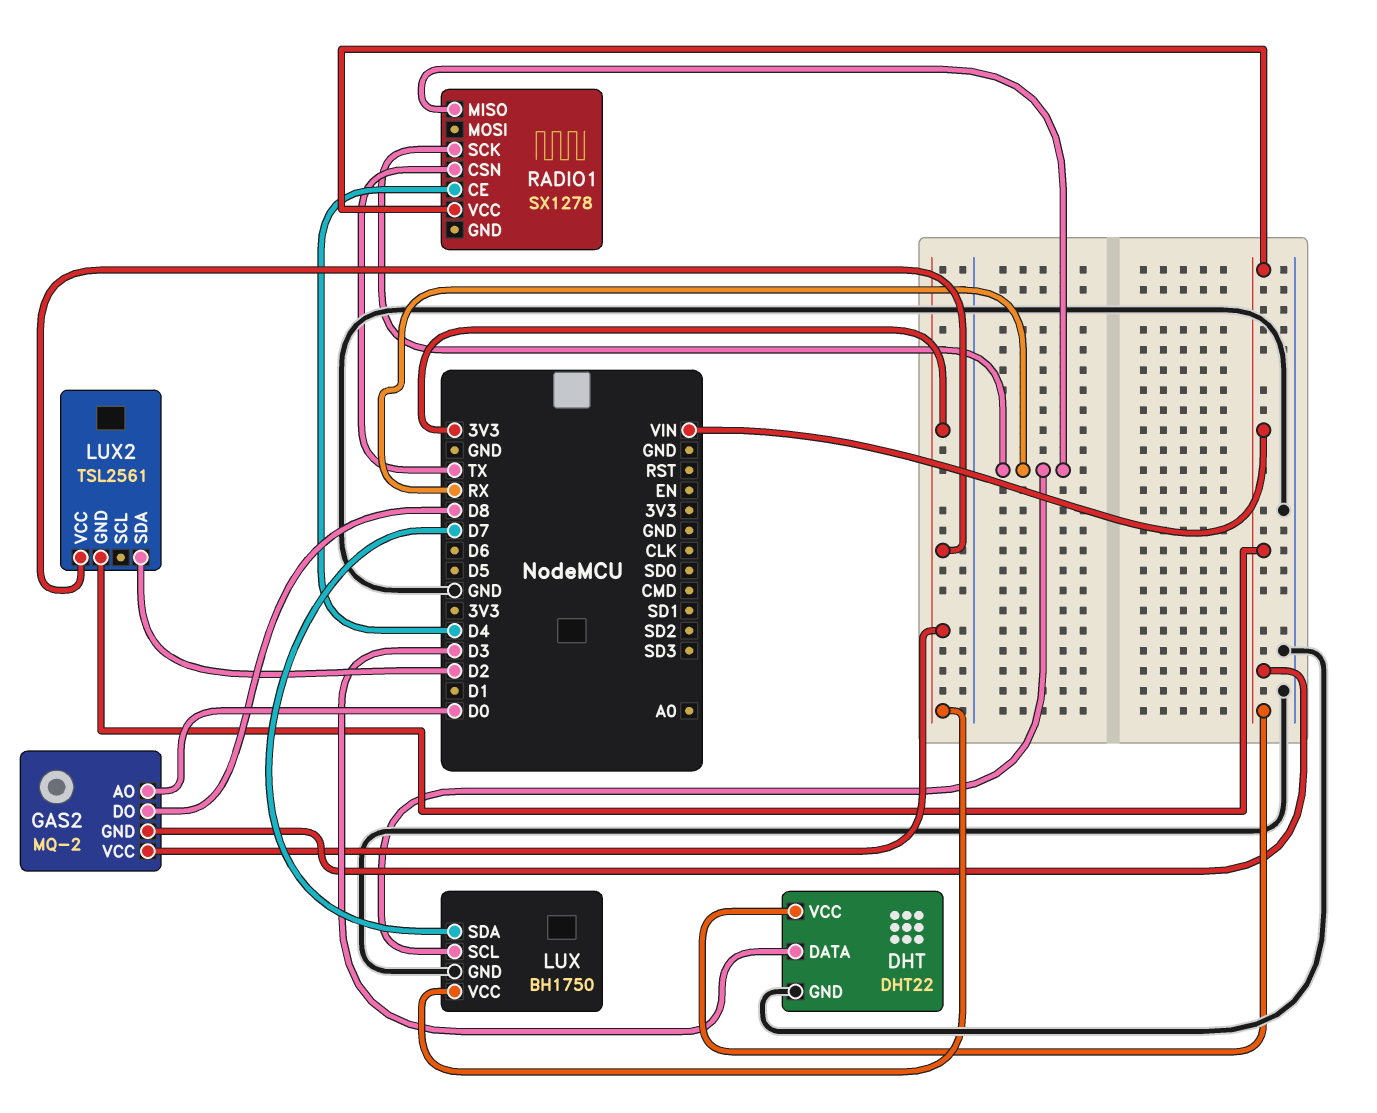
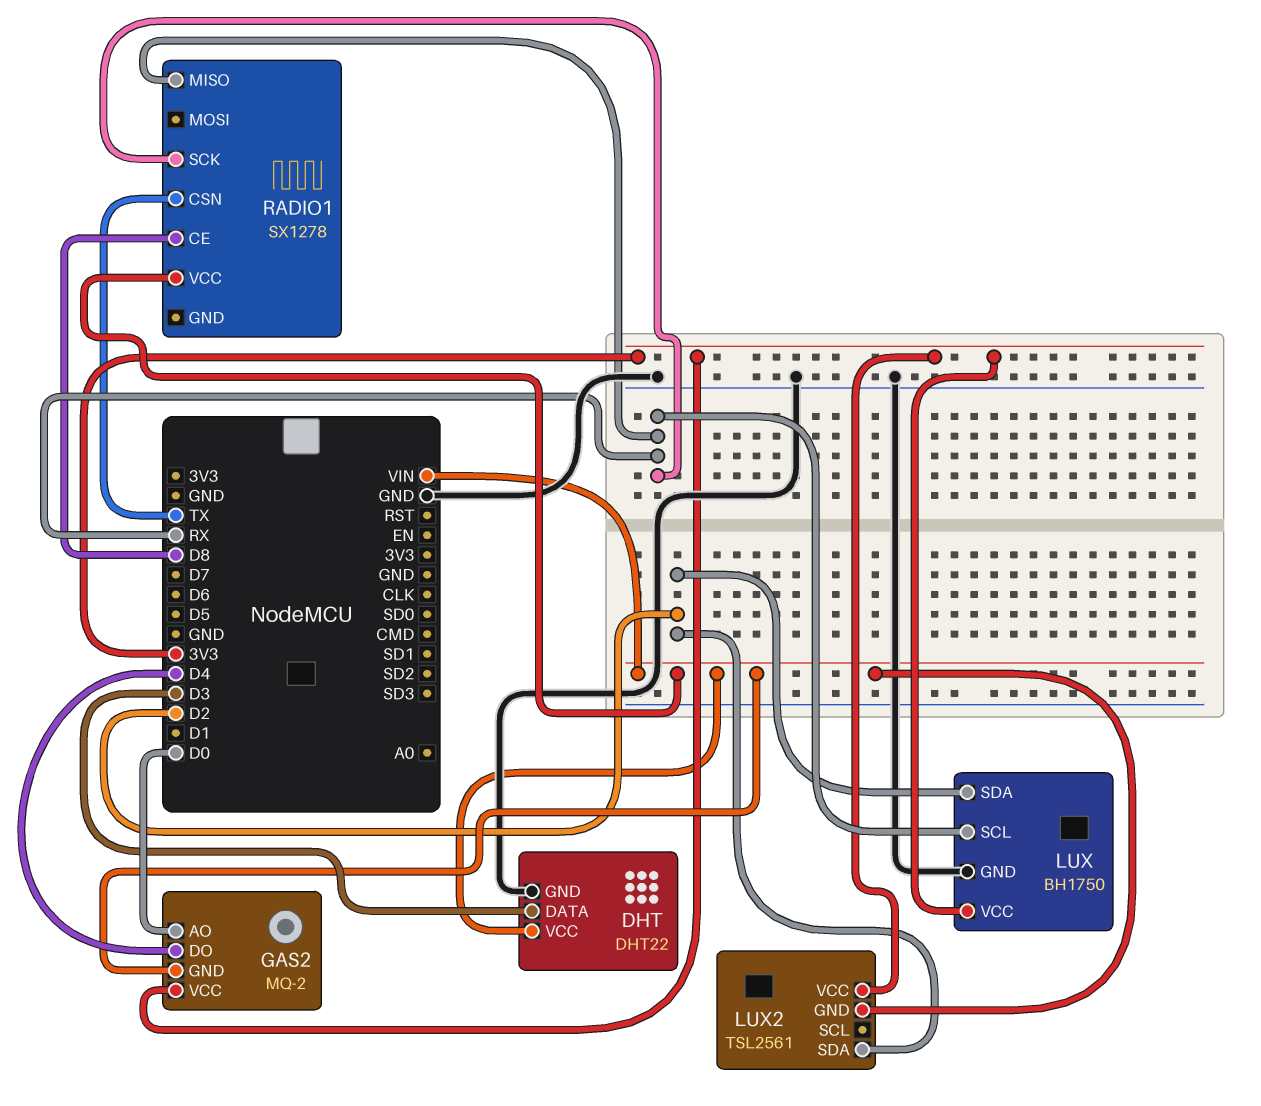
GAS2 pin DO: D8 -> D4
LUX pin SDA: D7 -> D2
RADIO1 pin CE: D4 -> D8

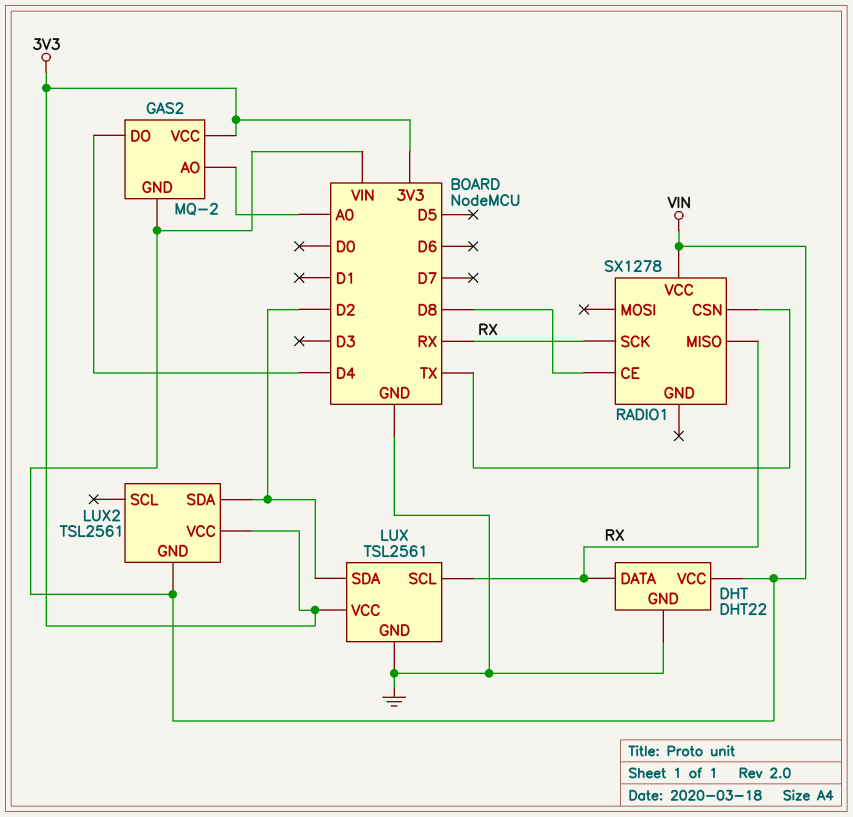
DHT pin DATA: D3 -> RX
GAS2 pin AO: D0 -> A0
LUX: BH1750 -> TSL2561

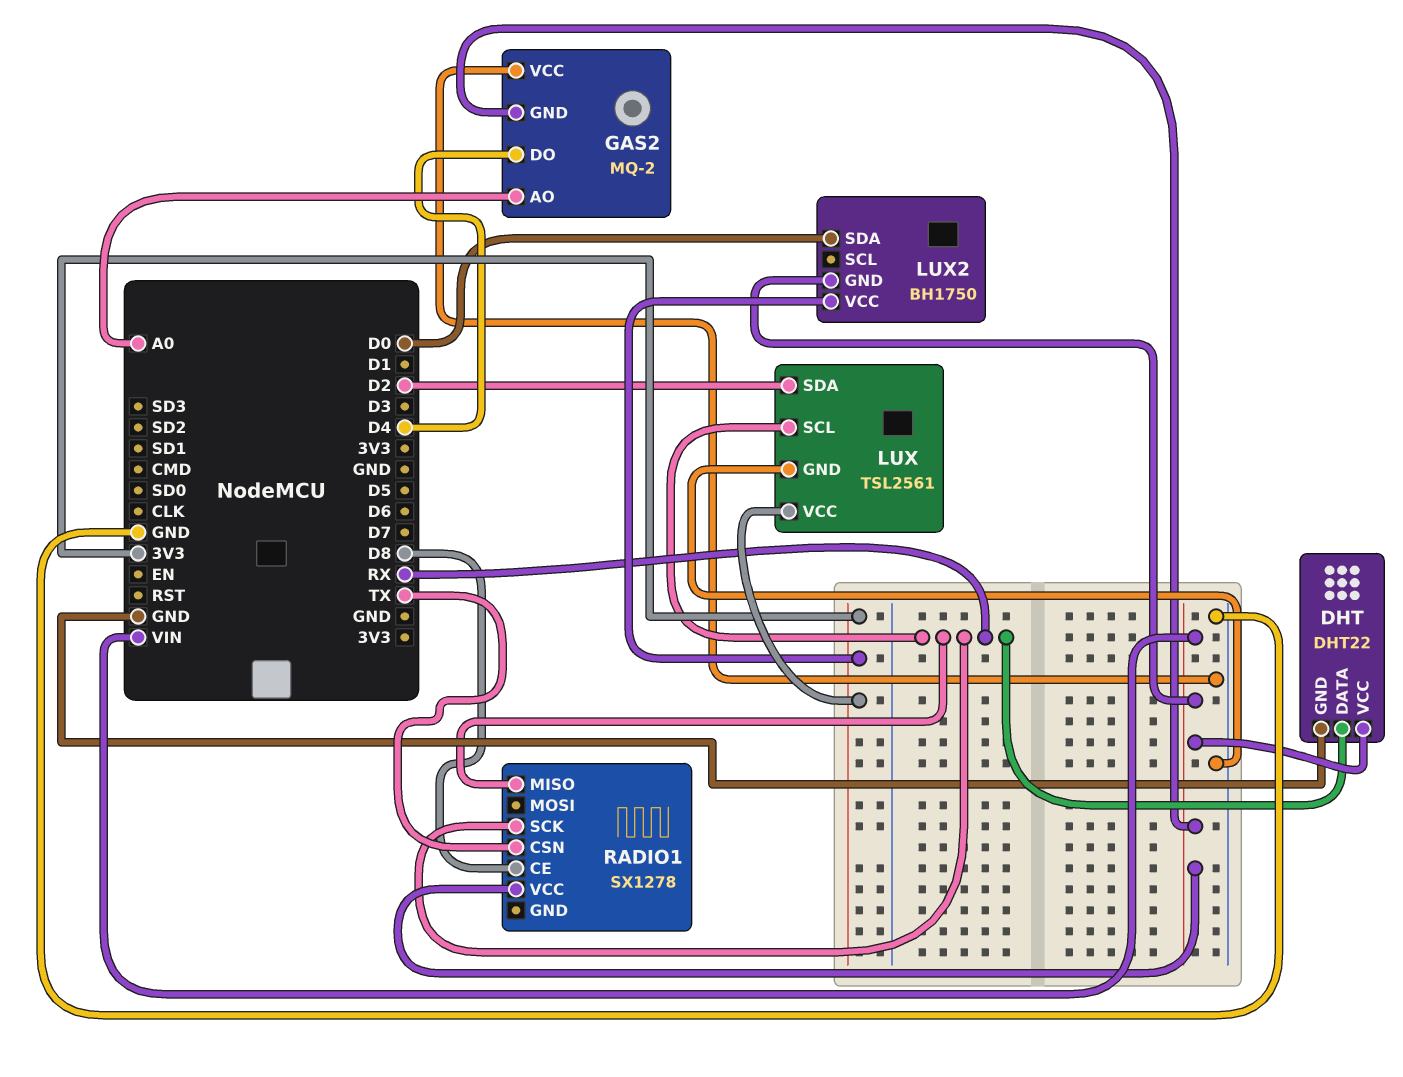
GAS2 pin VCC: 3V3 -> GND
LUX2: TSL2561 -> BH1750
LUX2 pin SDA: D2 -> D0

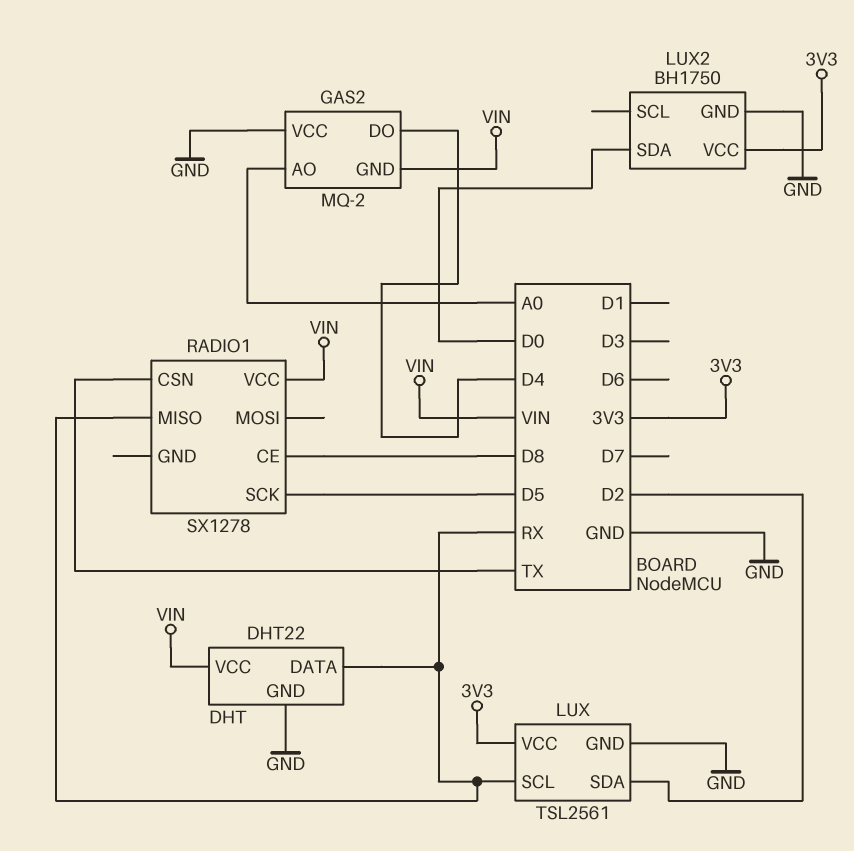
LUX2 pin GND: VIN -> GND
RADIO1 pin SCK: RX -> D5

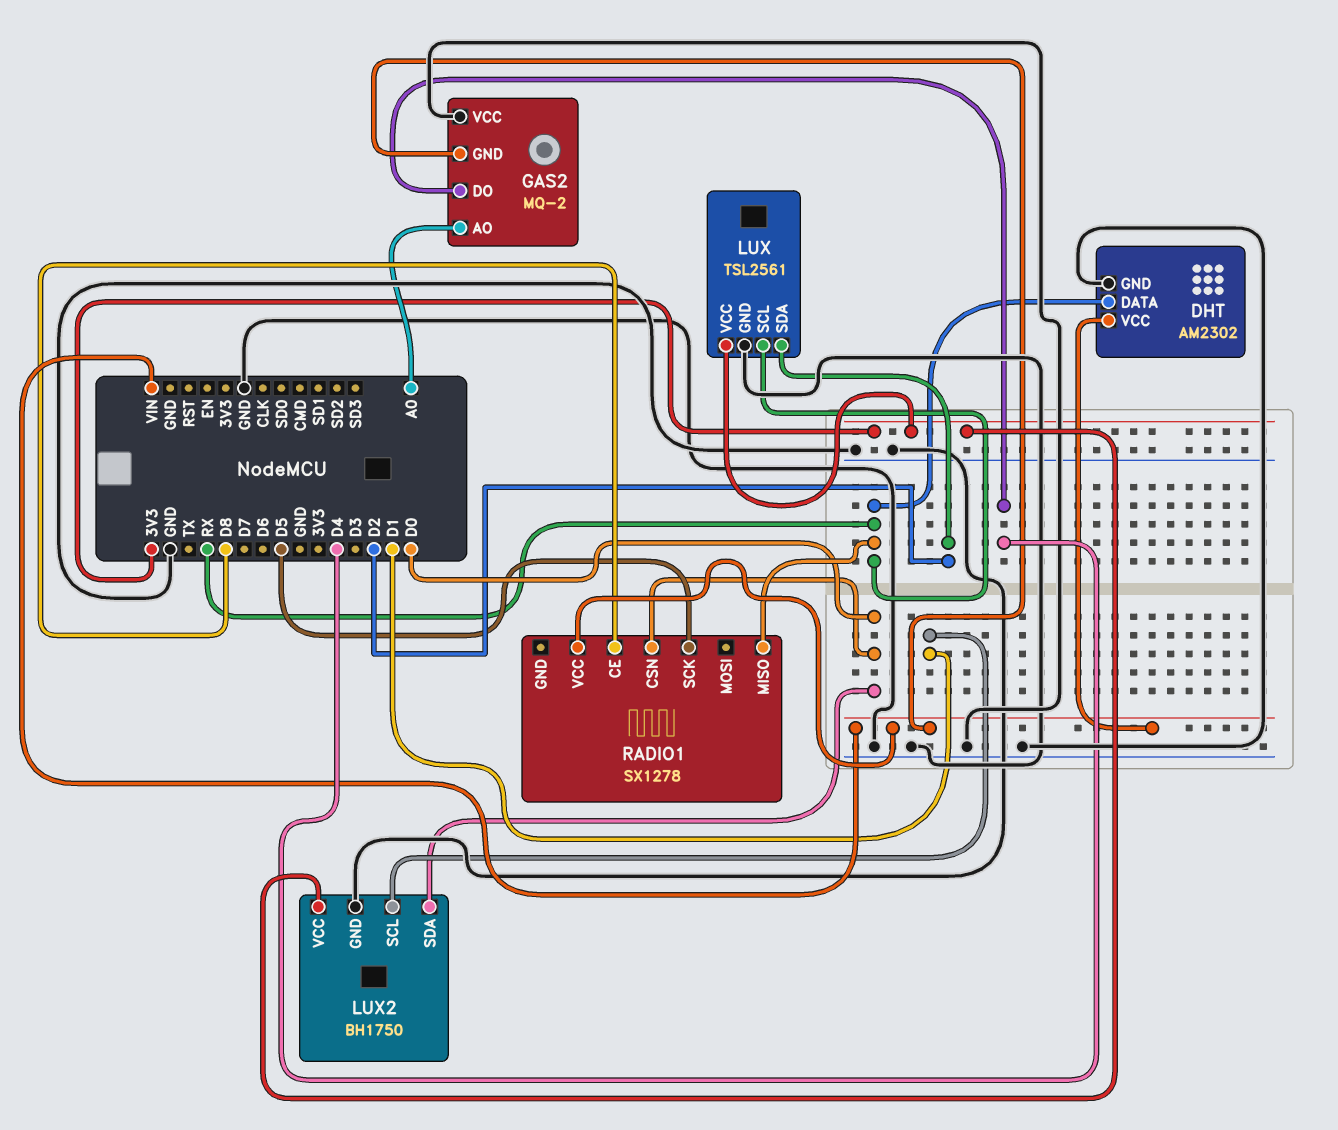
DHT: DHT22 -> AM2302
LUX2 pin SCL: none -> D1
RADIO1 pin CSN: TX -> D0

